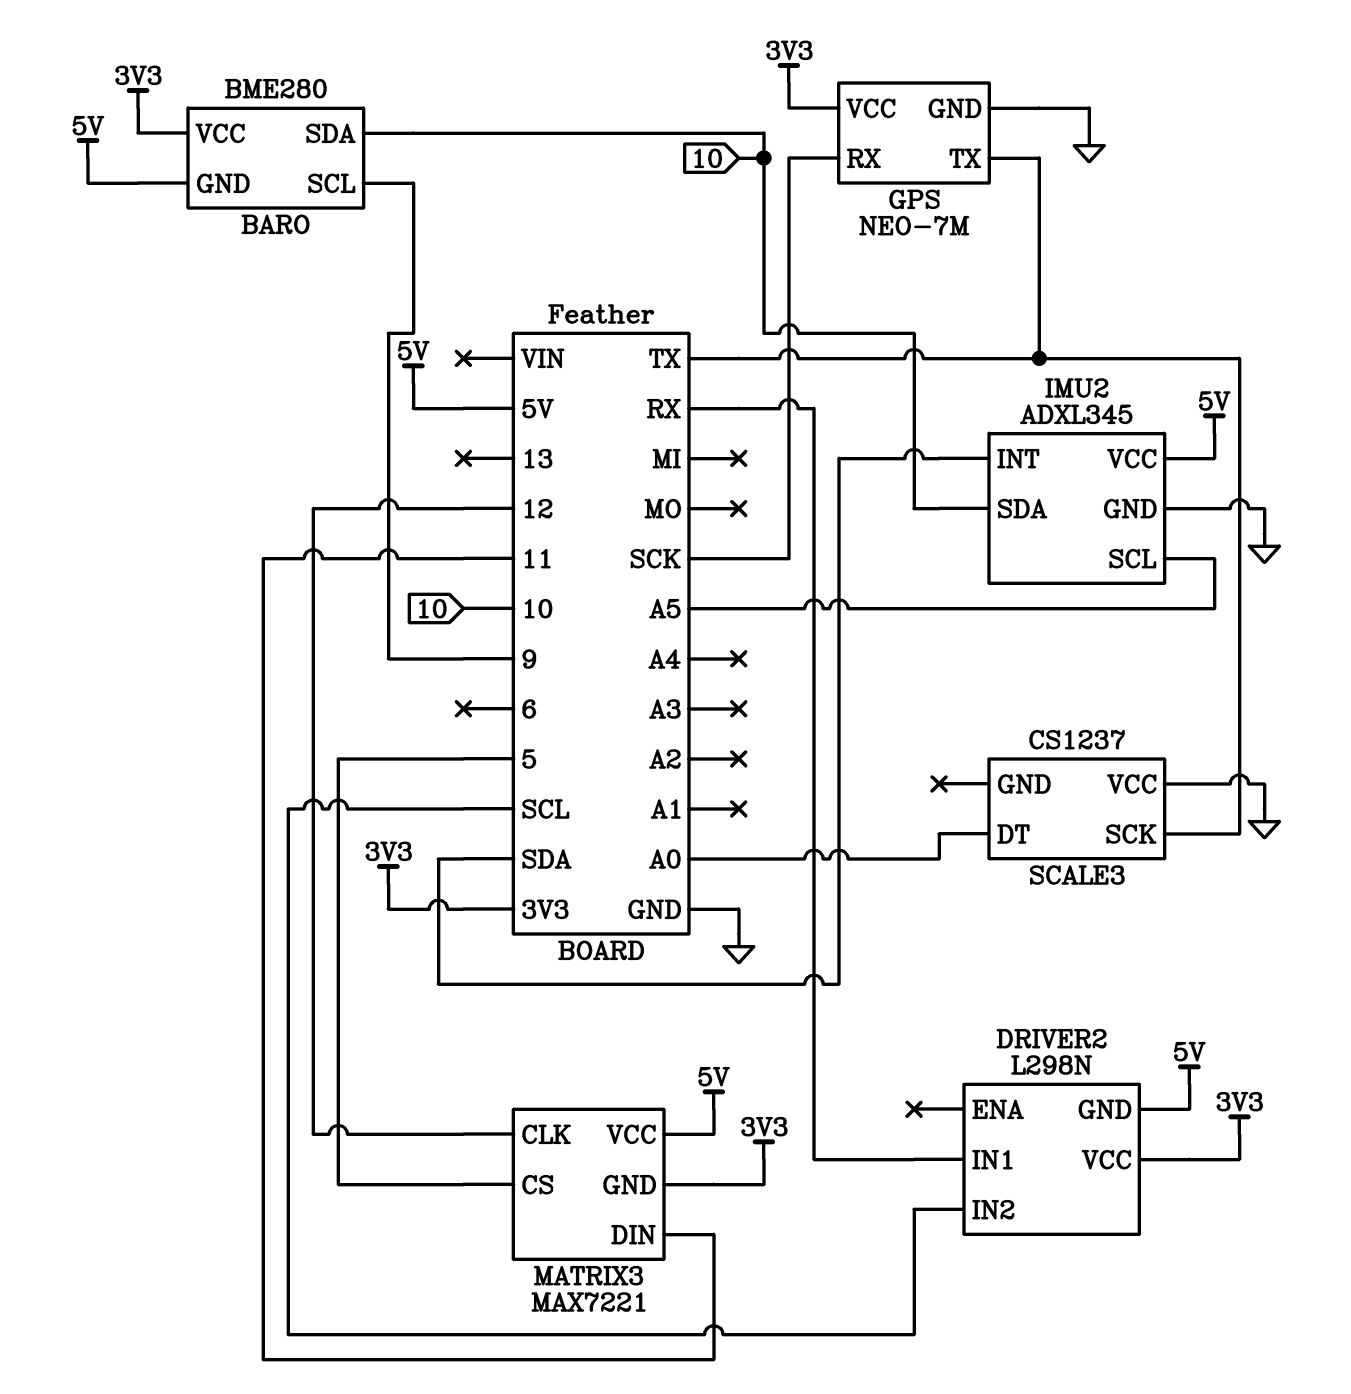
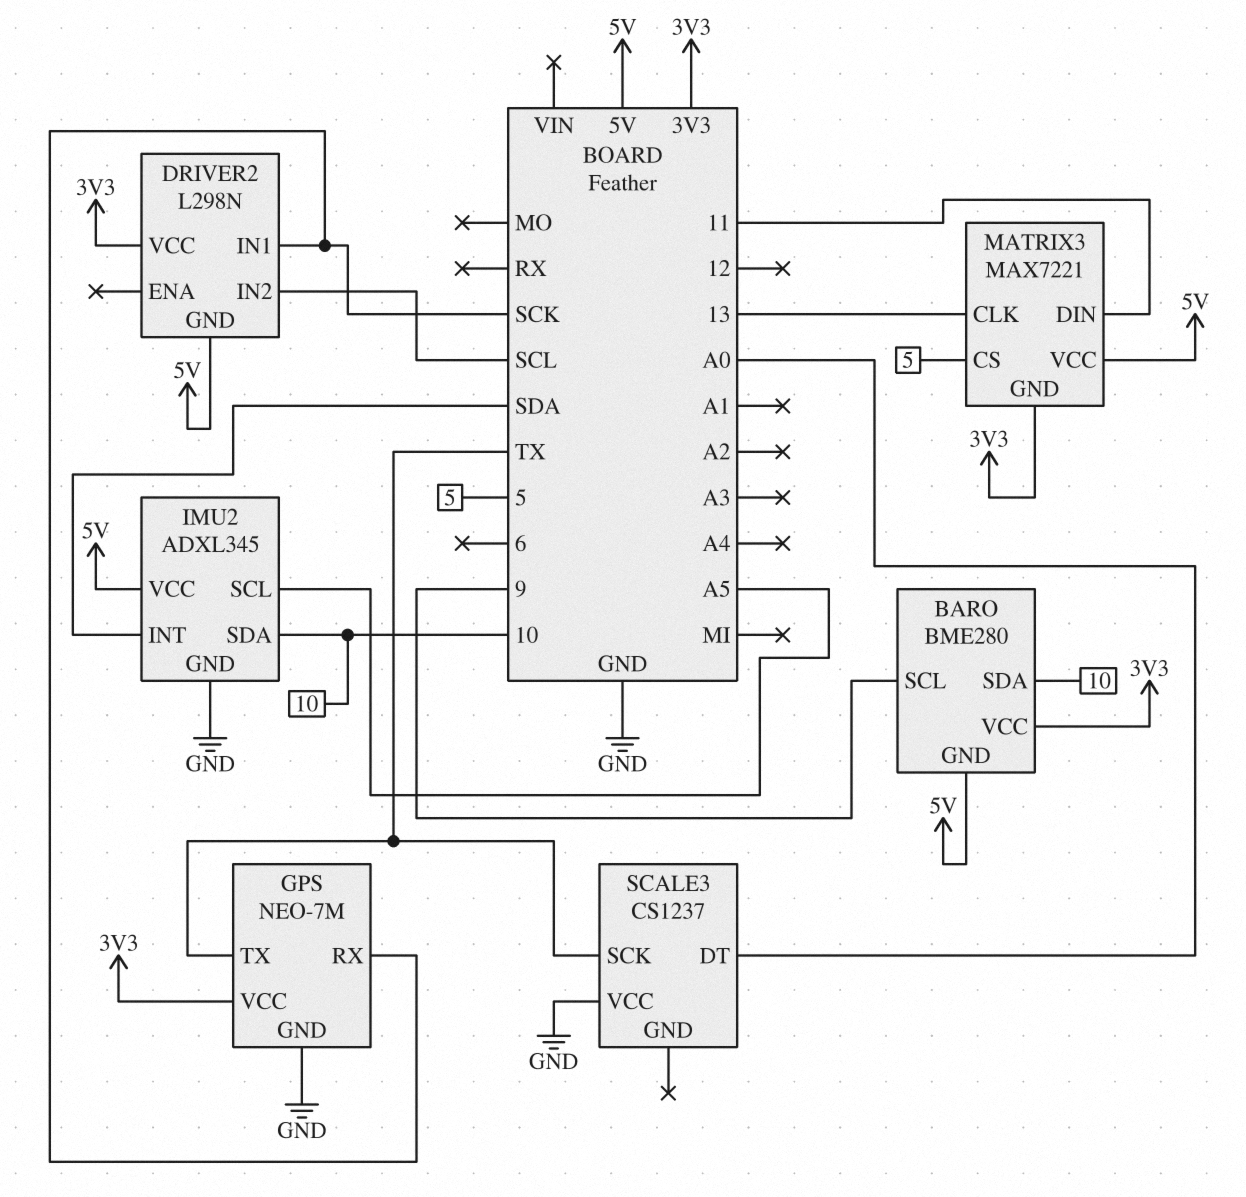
DRIVER2 pin IN1: RX -> SCK
MATRIX3 pin CLK: 12 -> 13

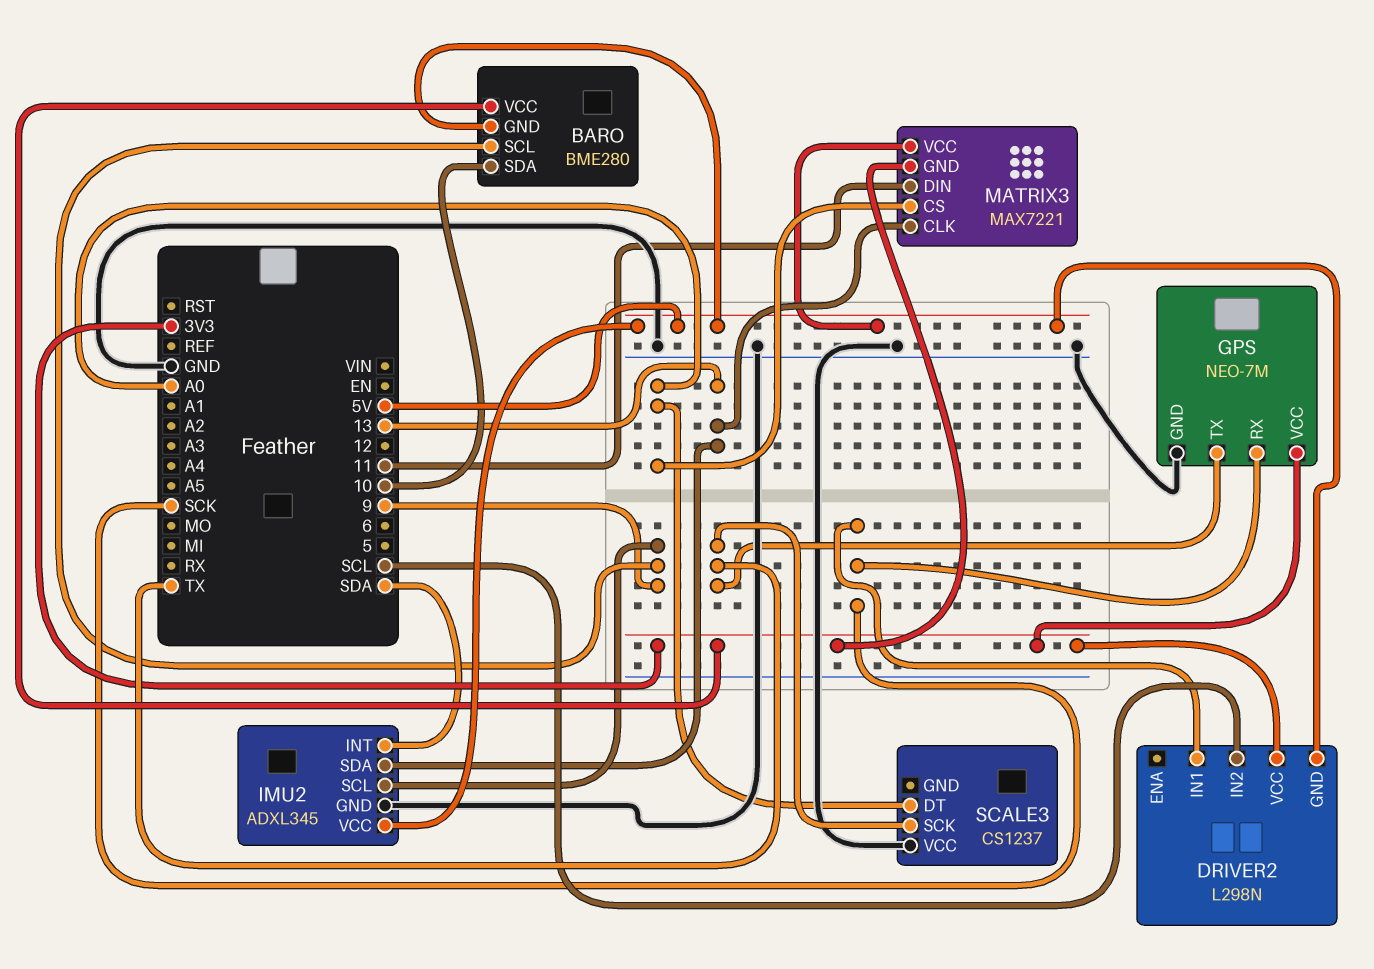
IMU2 pin SCL: A5 -> 9
IMU2 pin SDA: 10 -> 13
MATRIX3 pin CS: 5 -> A0

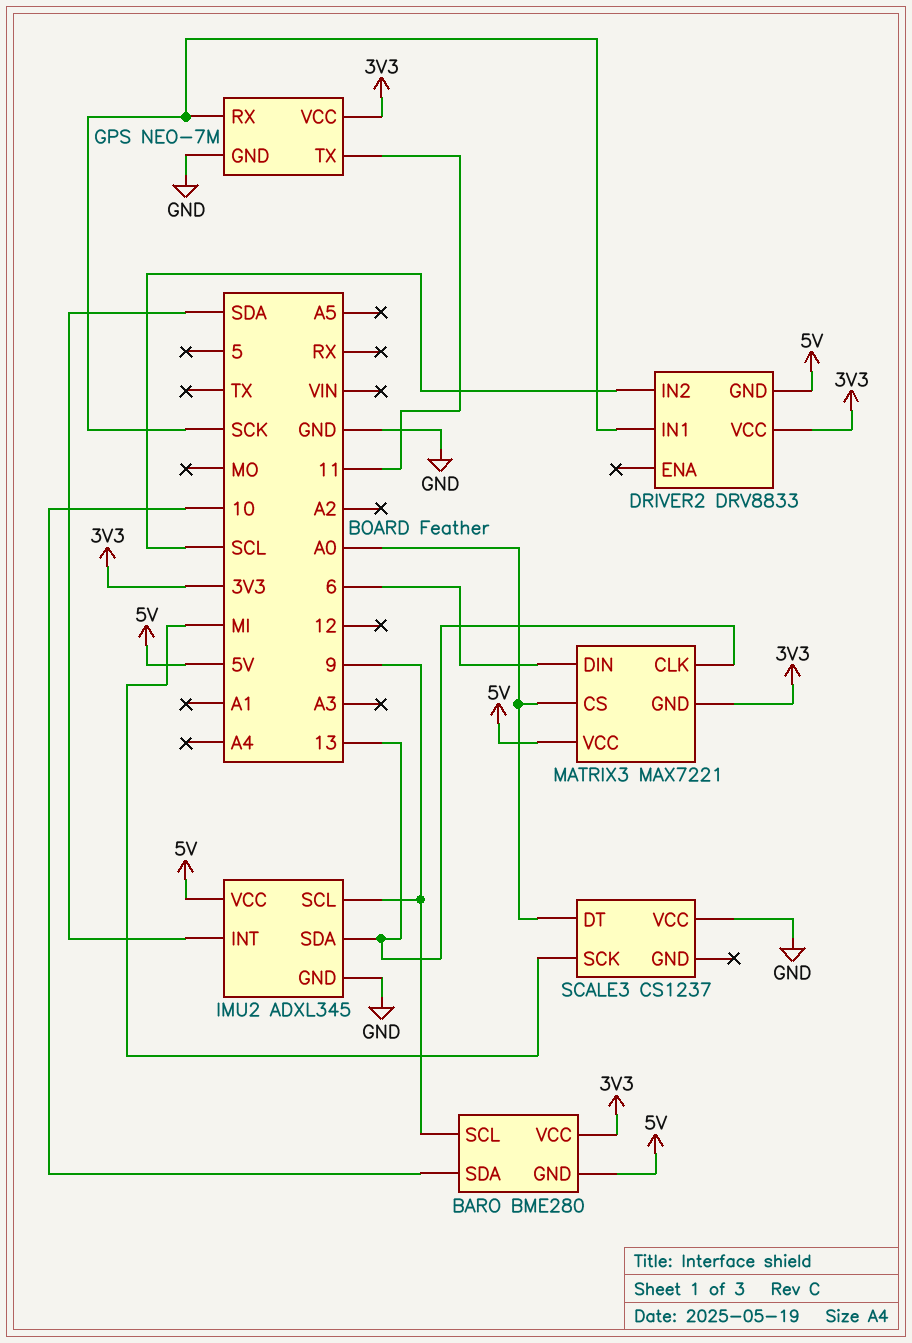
DRIVER2: L298N -> DRV8833
GPS pin TX: TX -> 11
MATRIX3 pin DIN: 11 -> 6
SCALE3 pin SCK: TX -> MI

